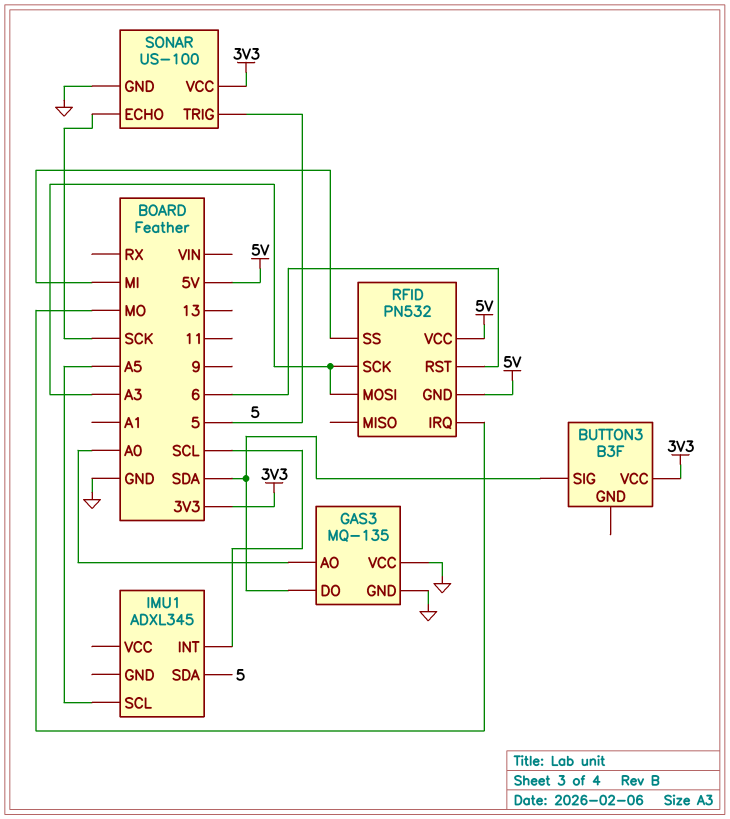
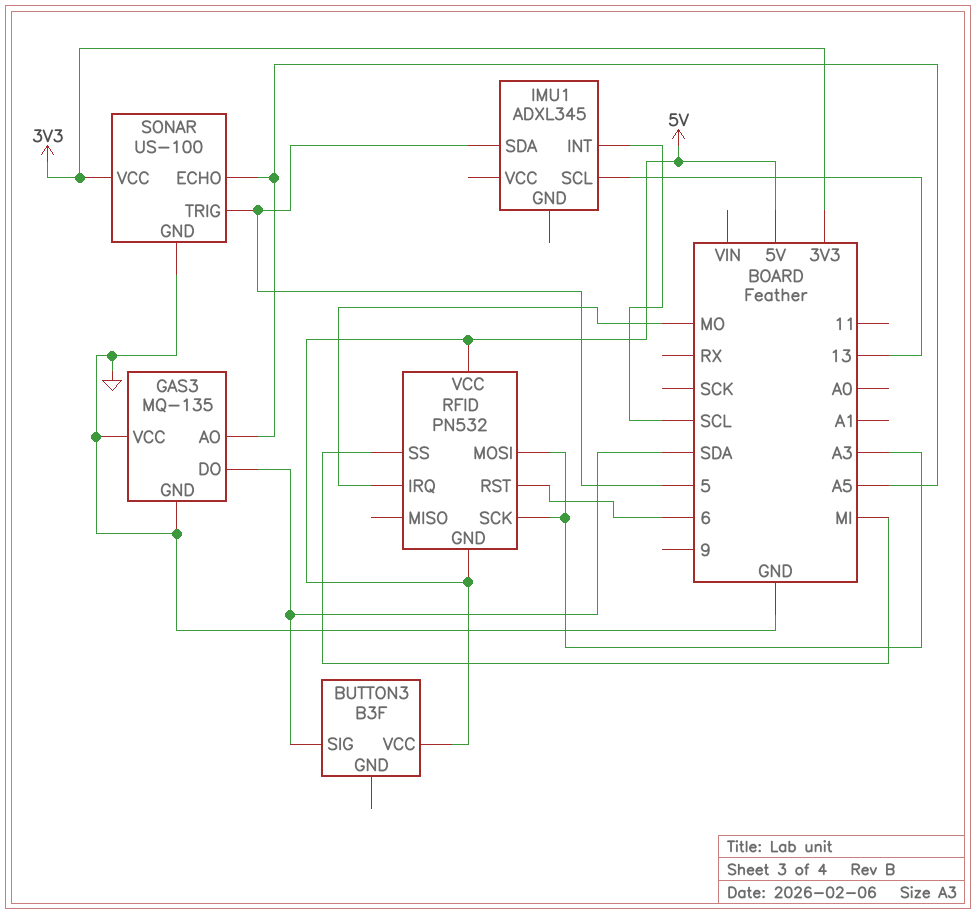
BUTTON3 pin VCC: 3V3 -> 5V
GAS3 pin AO: A0 -> A5
IMU1 pin SCL: A5 -> 13
SONAR pin ECHO: SCK -> A5

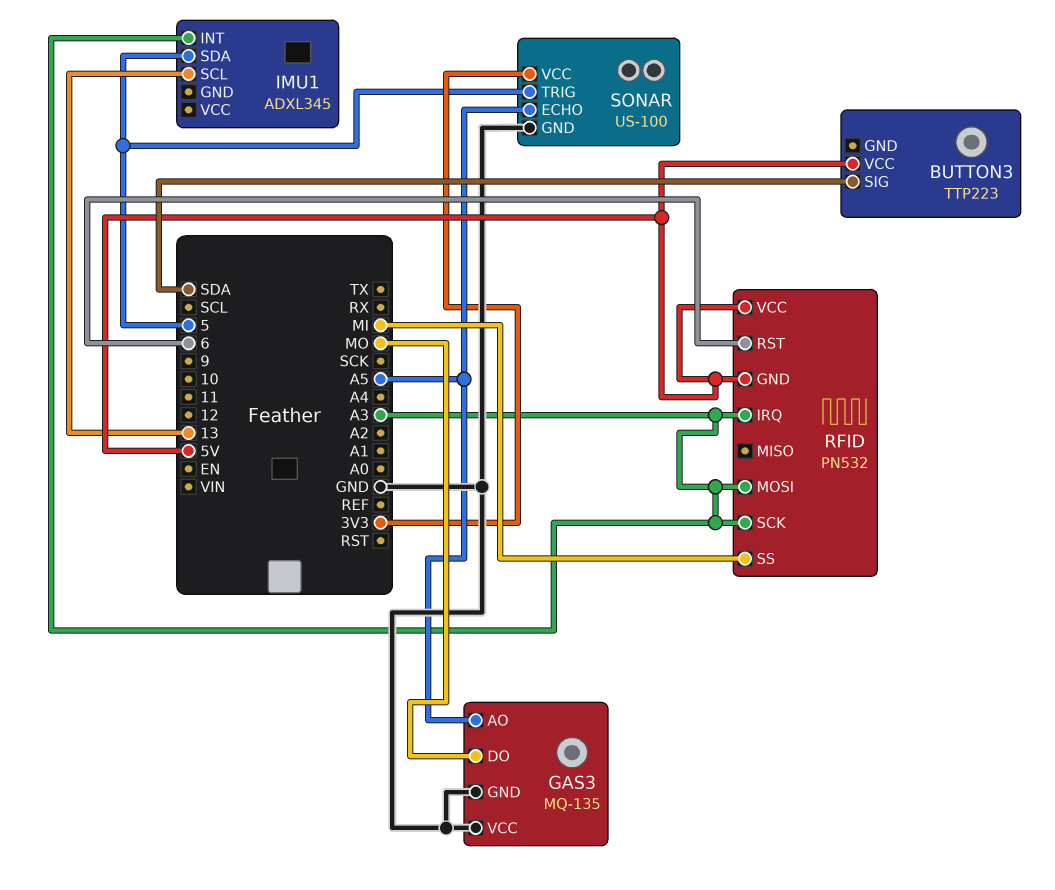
BUTTON3: B3F -> TTP223
GAS3 pin DO: SDA -> MO
IMU1 pin INT: SCL -> A3
RFID pin IRQ: MO -> A3

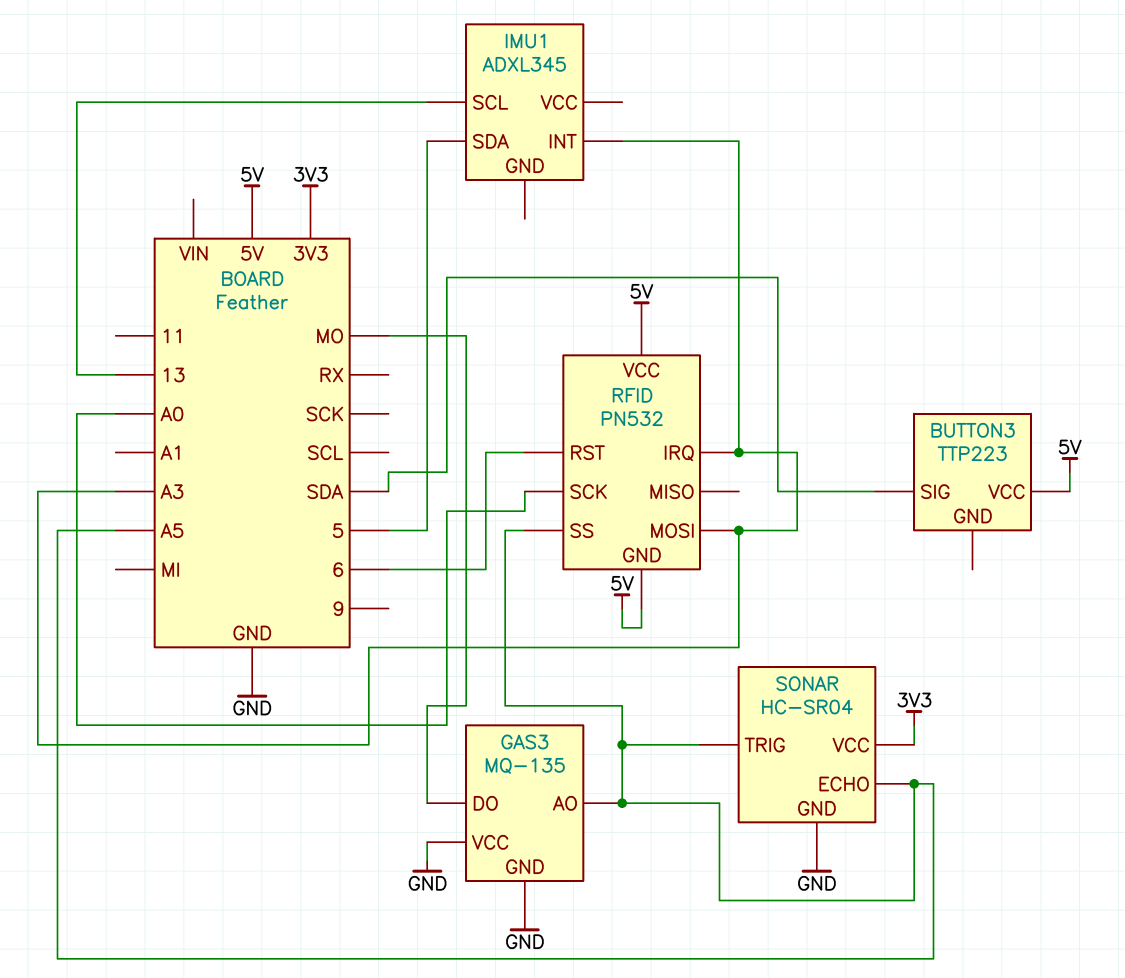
RFID pin SCK: A3 -> A0
RFID pin SS: MI -> A5
SONAR: US-100 -> HC-SR04
SONAR pin TRIG: 5 -> A5

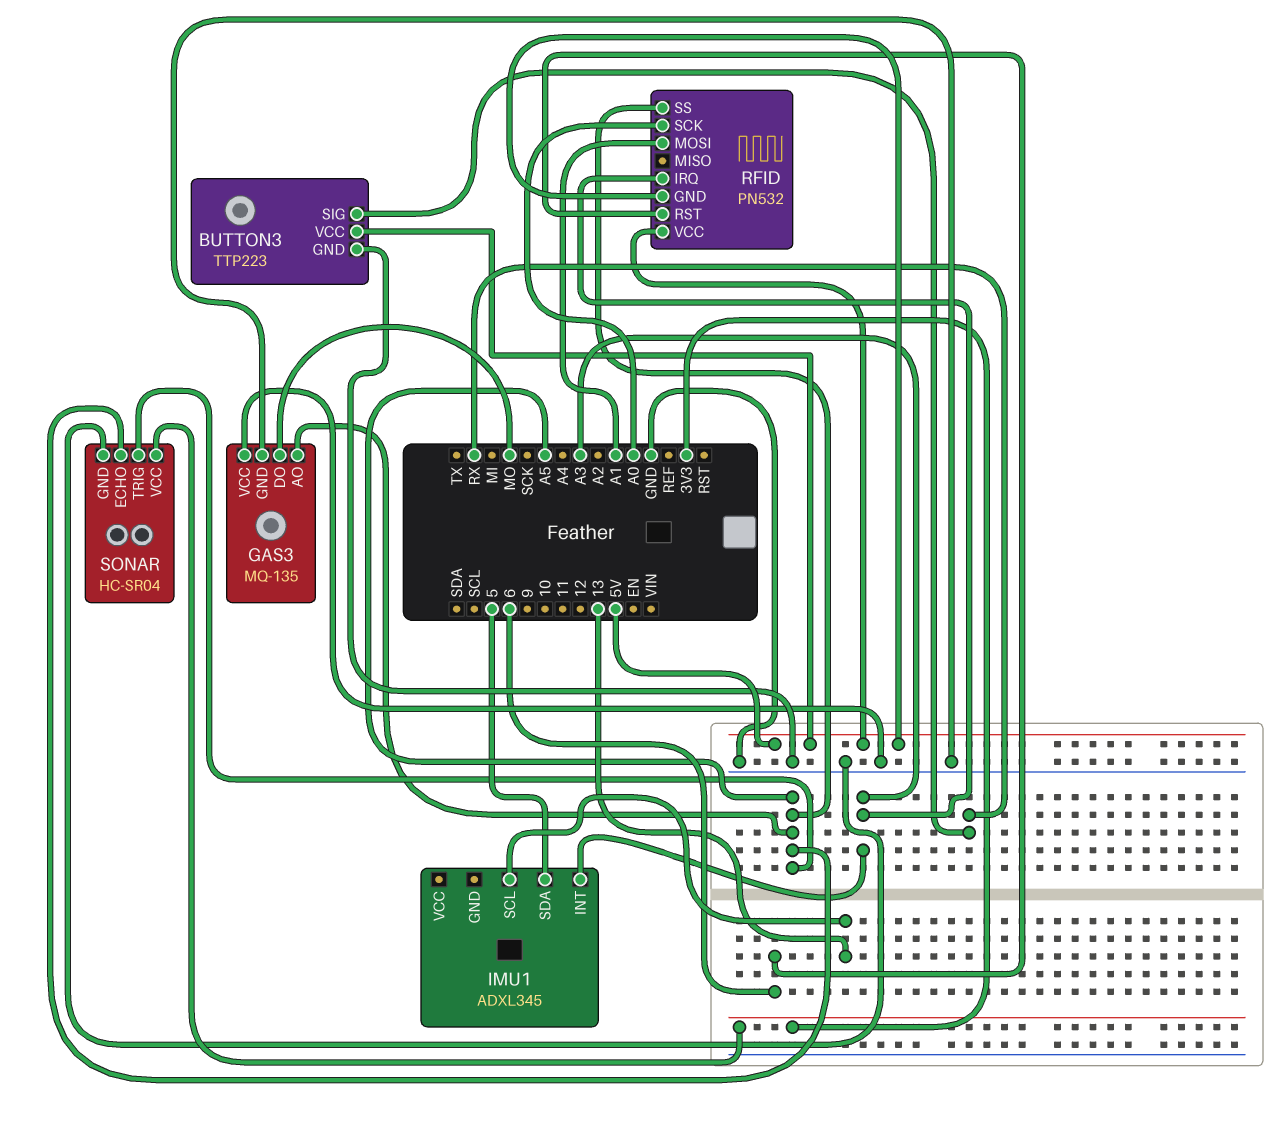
BUTTON3 pin GND: none -> GND
BUTTON3 pin SIG: SDA -> RX
RFID pin MOSI: A3 -> A1

